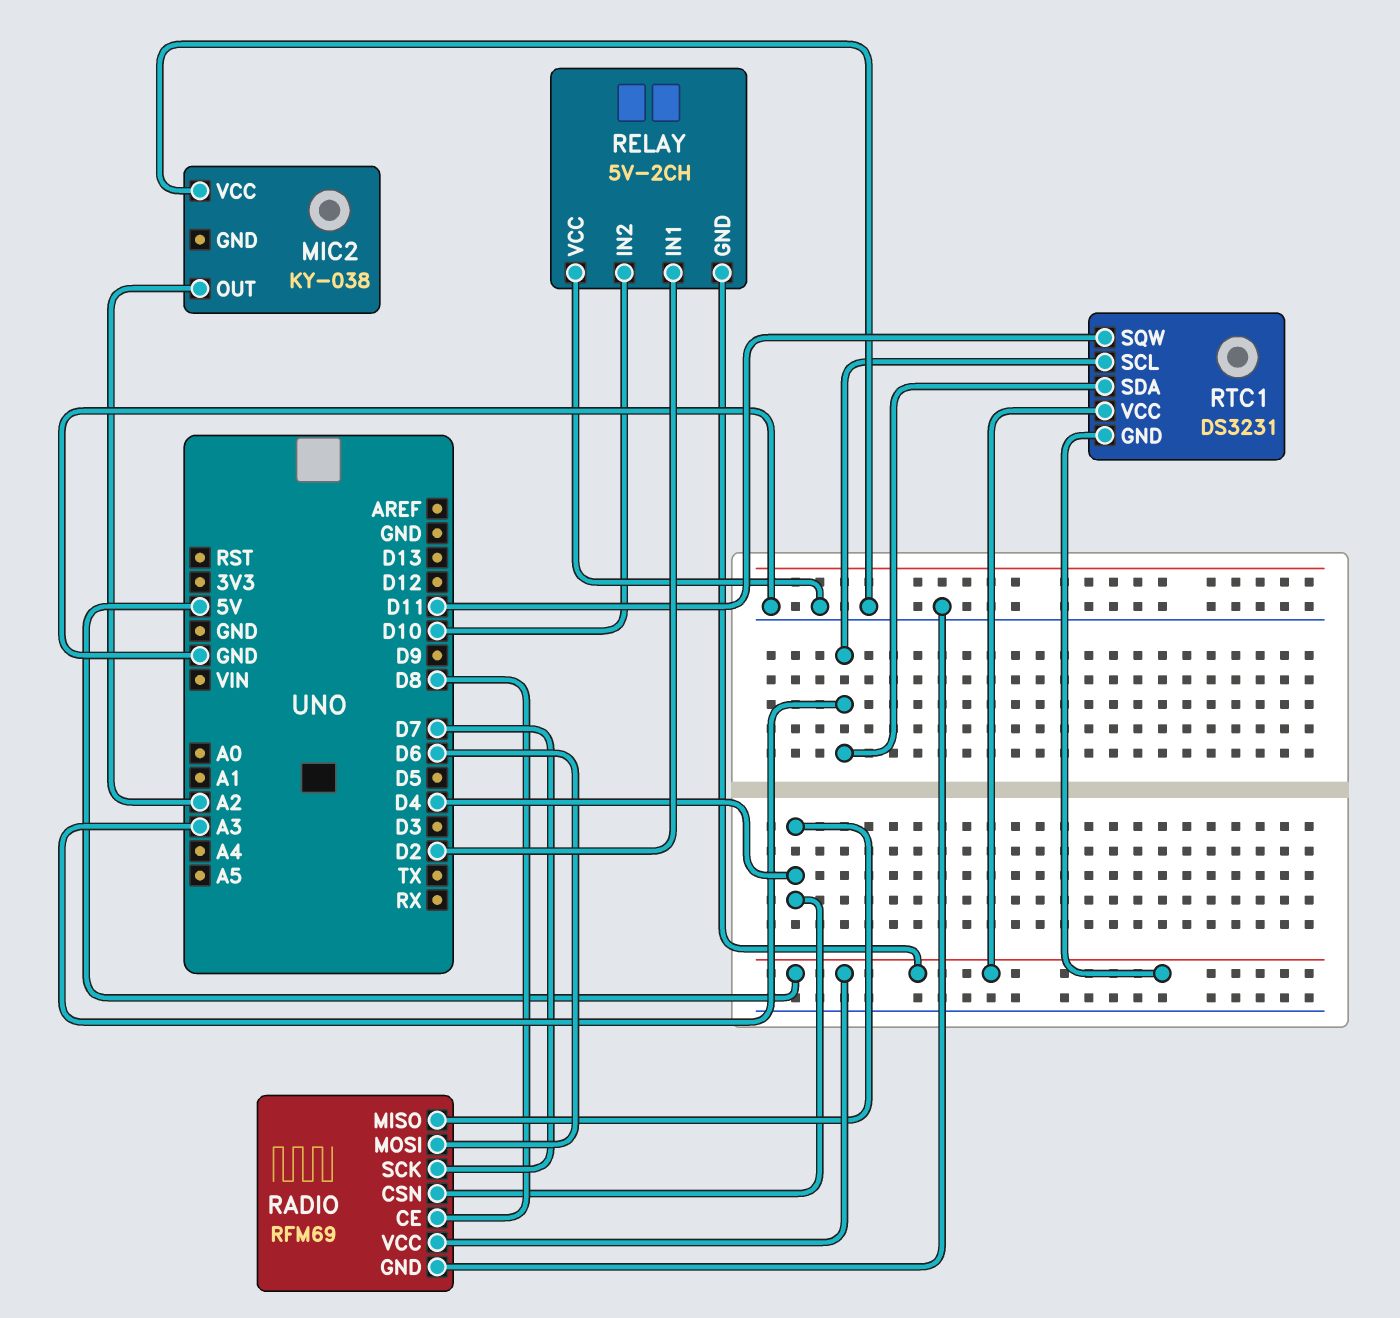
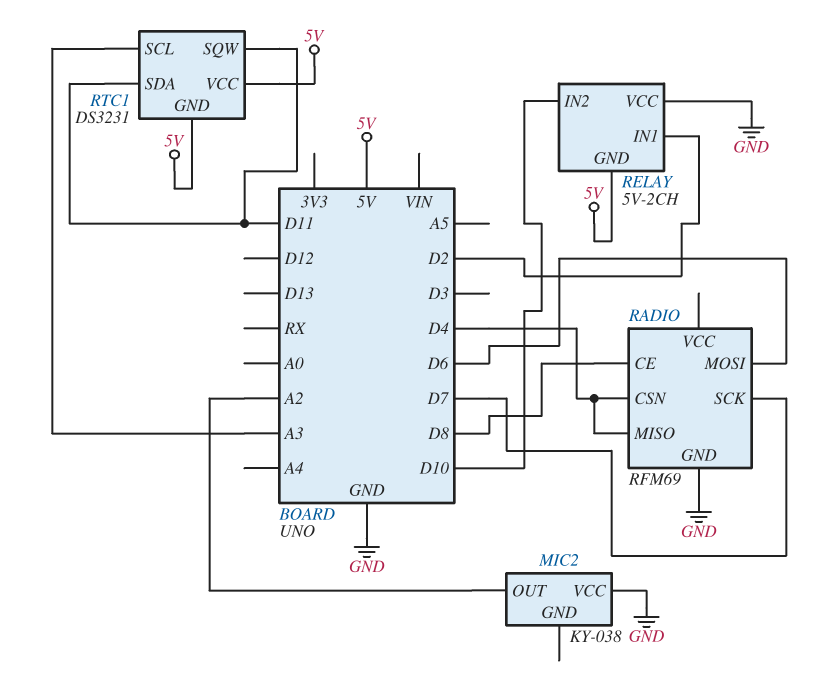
RADIO pin VCC: 5V -> none
RTC1 pin SDA: A3 -> D11

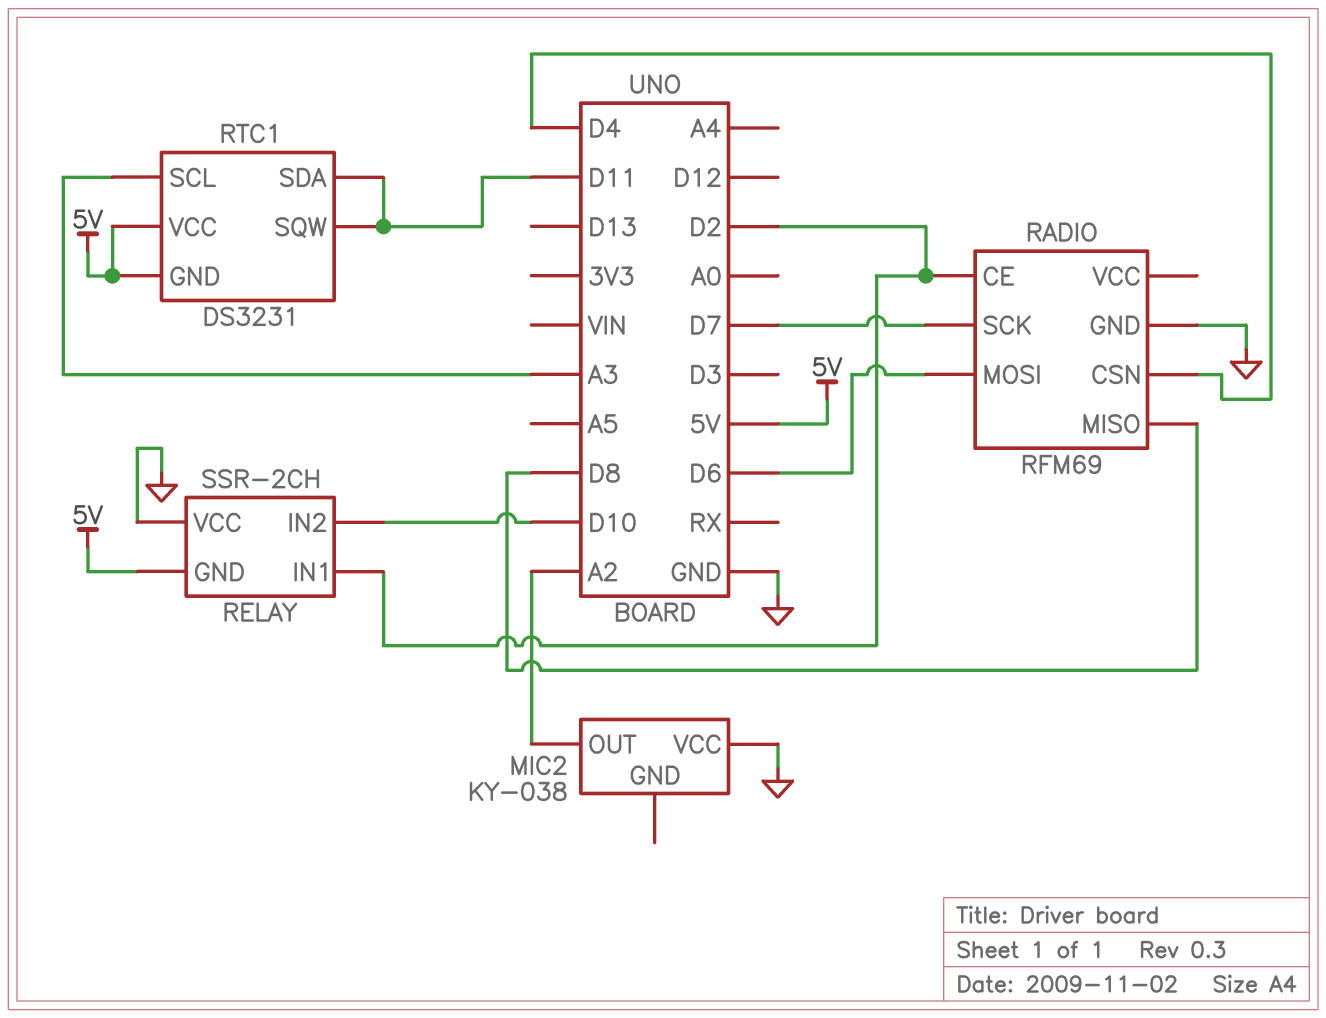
RADIO pin CE: D8 -> D2
RADIO pin MISO: D4 -> D8
RELAY: 5V-2CH -> SSR-2CH

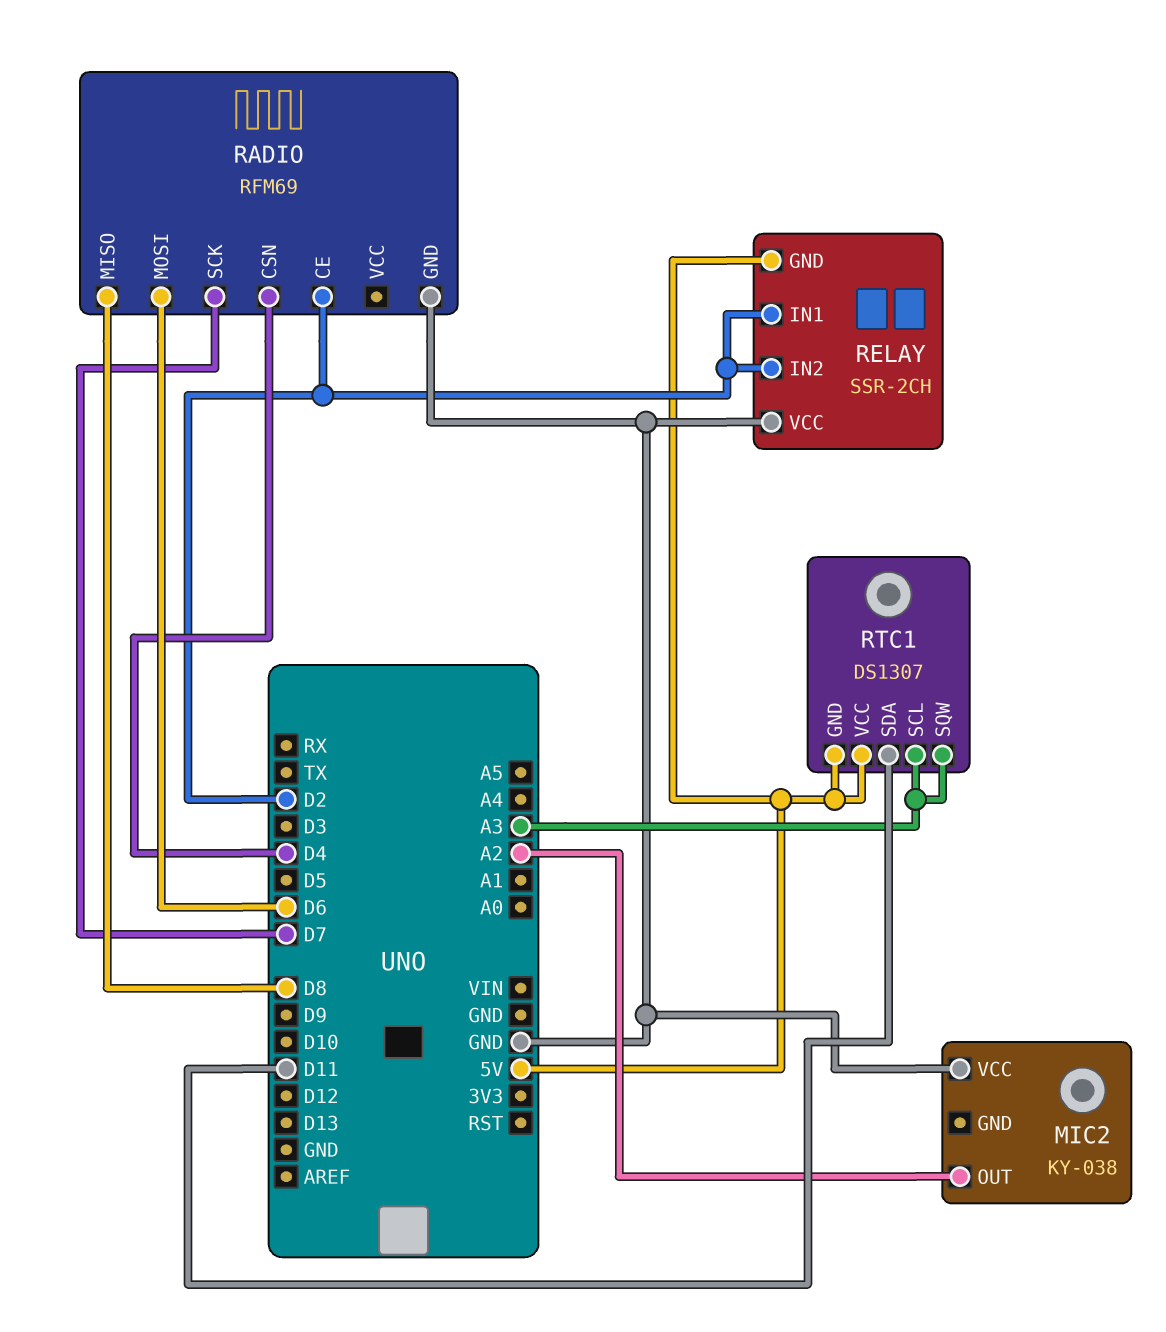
RELAY pin IN2: D10 -> D2
RTC1: DS3231 -> DS1307
RTC1 pin SQW: D11 -> A3

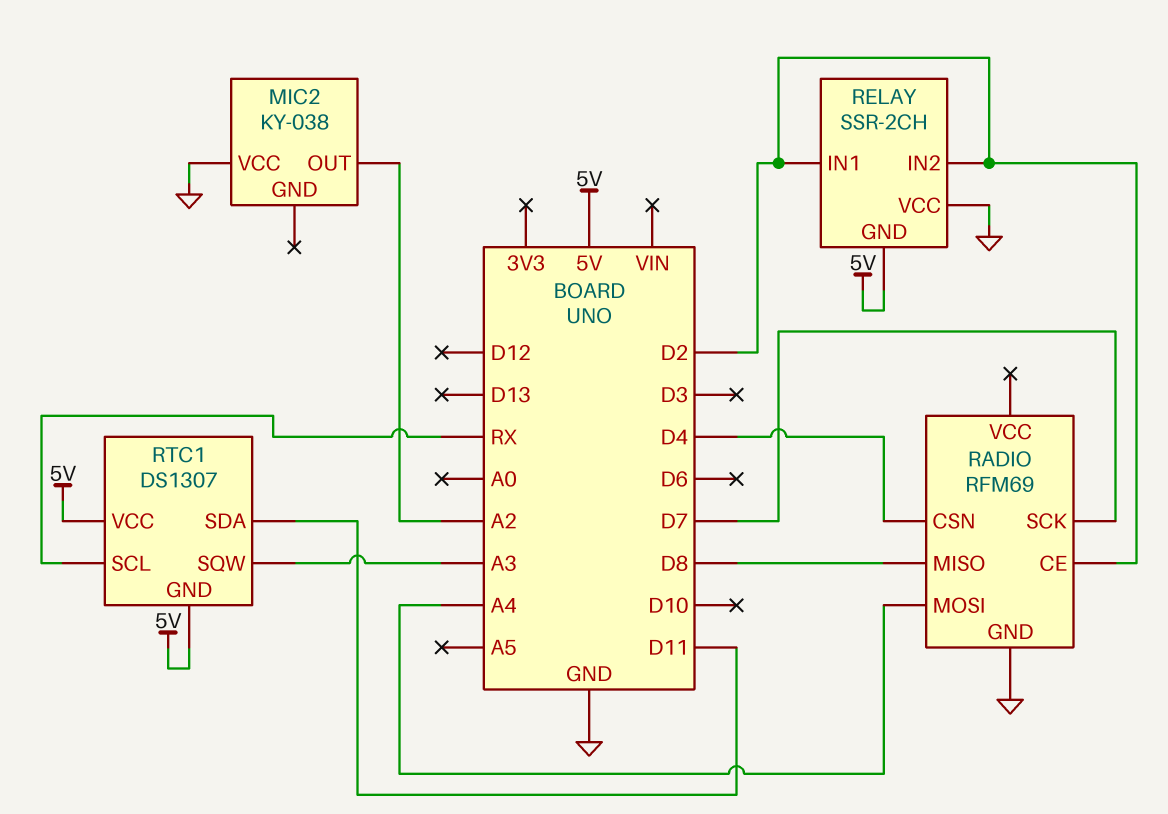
RADIO pin MOSI: D6 -> A4
RTC1 pin SCL: A3 -> RX

